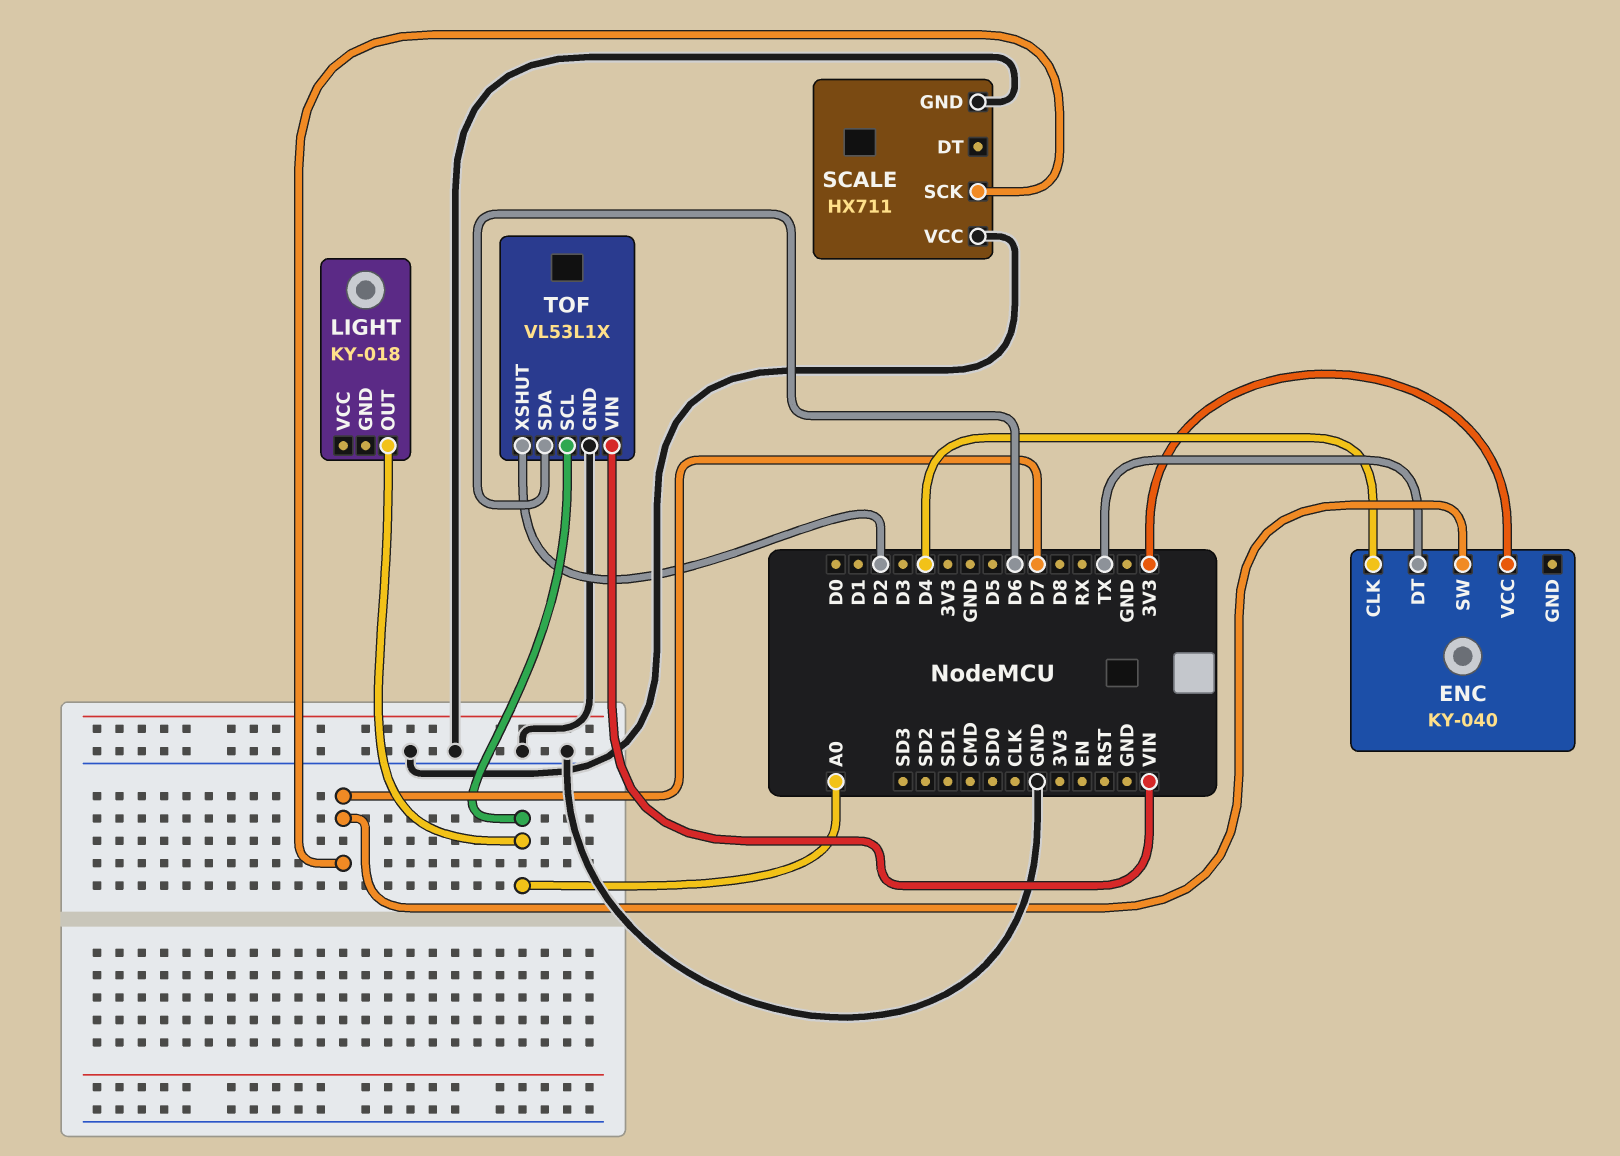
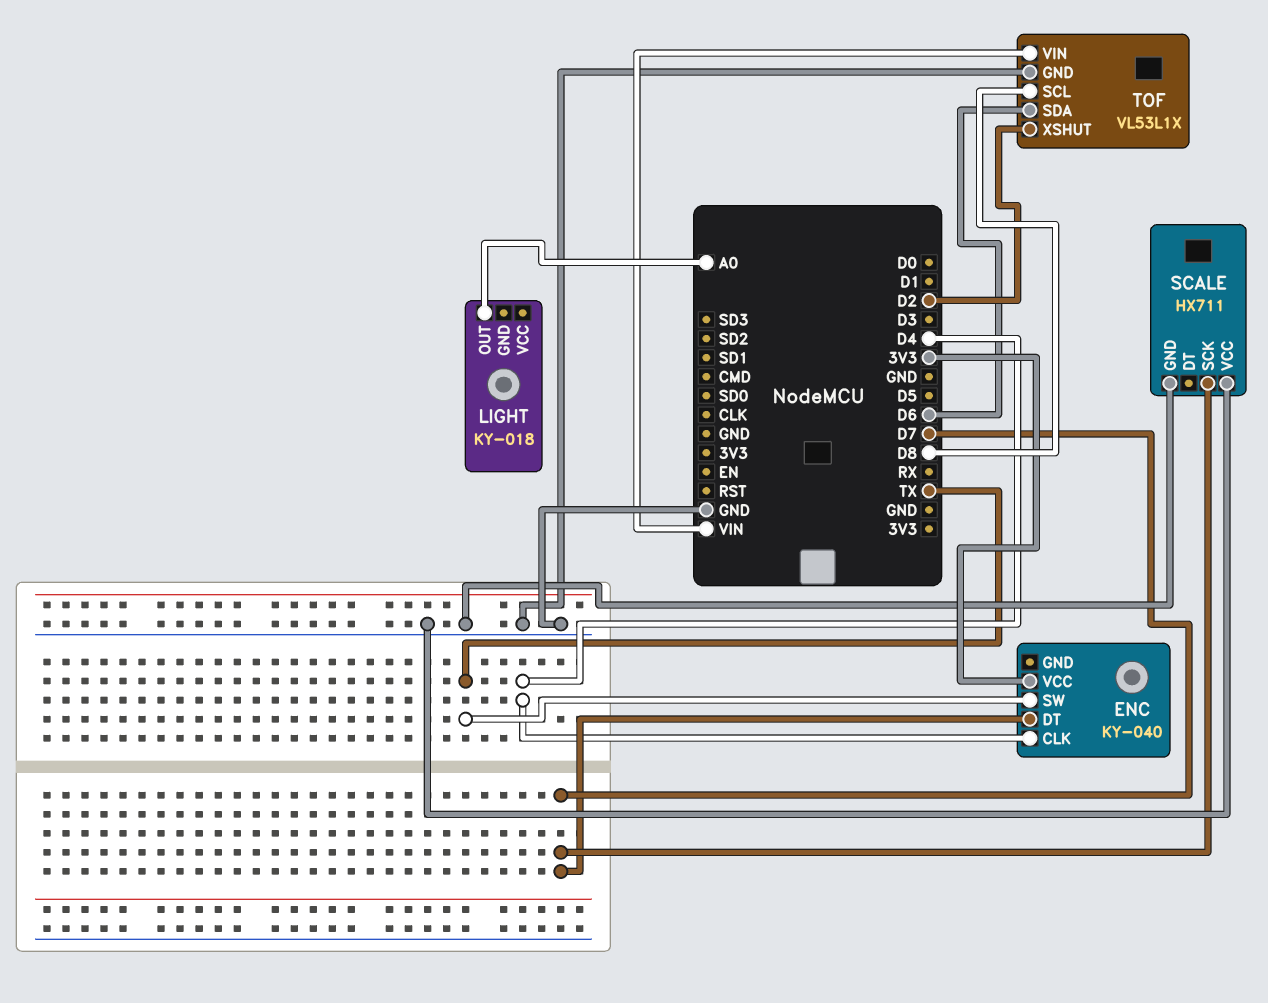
ENC pin DT: TX -> D7
ENC pin SW: D7 -> TX
TOF pin SCL: A0 -> D8

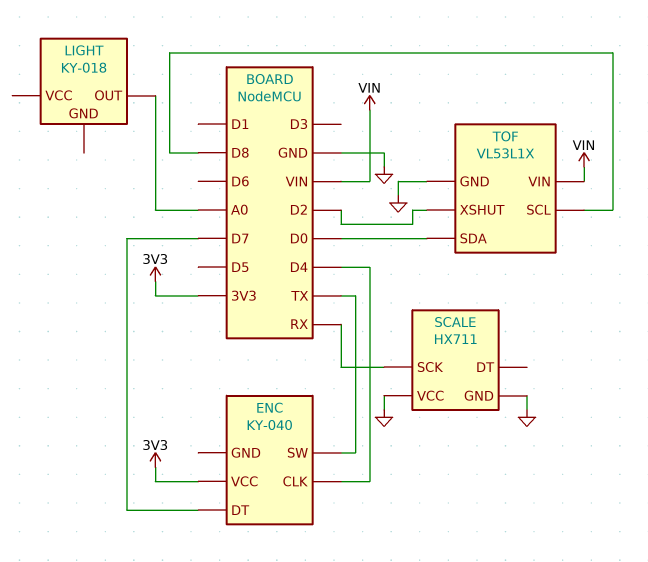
SCALE pin SCK: D7 -> RX
TOF pin SDA: D6 -> D0

